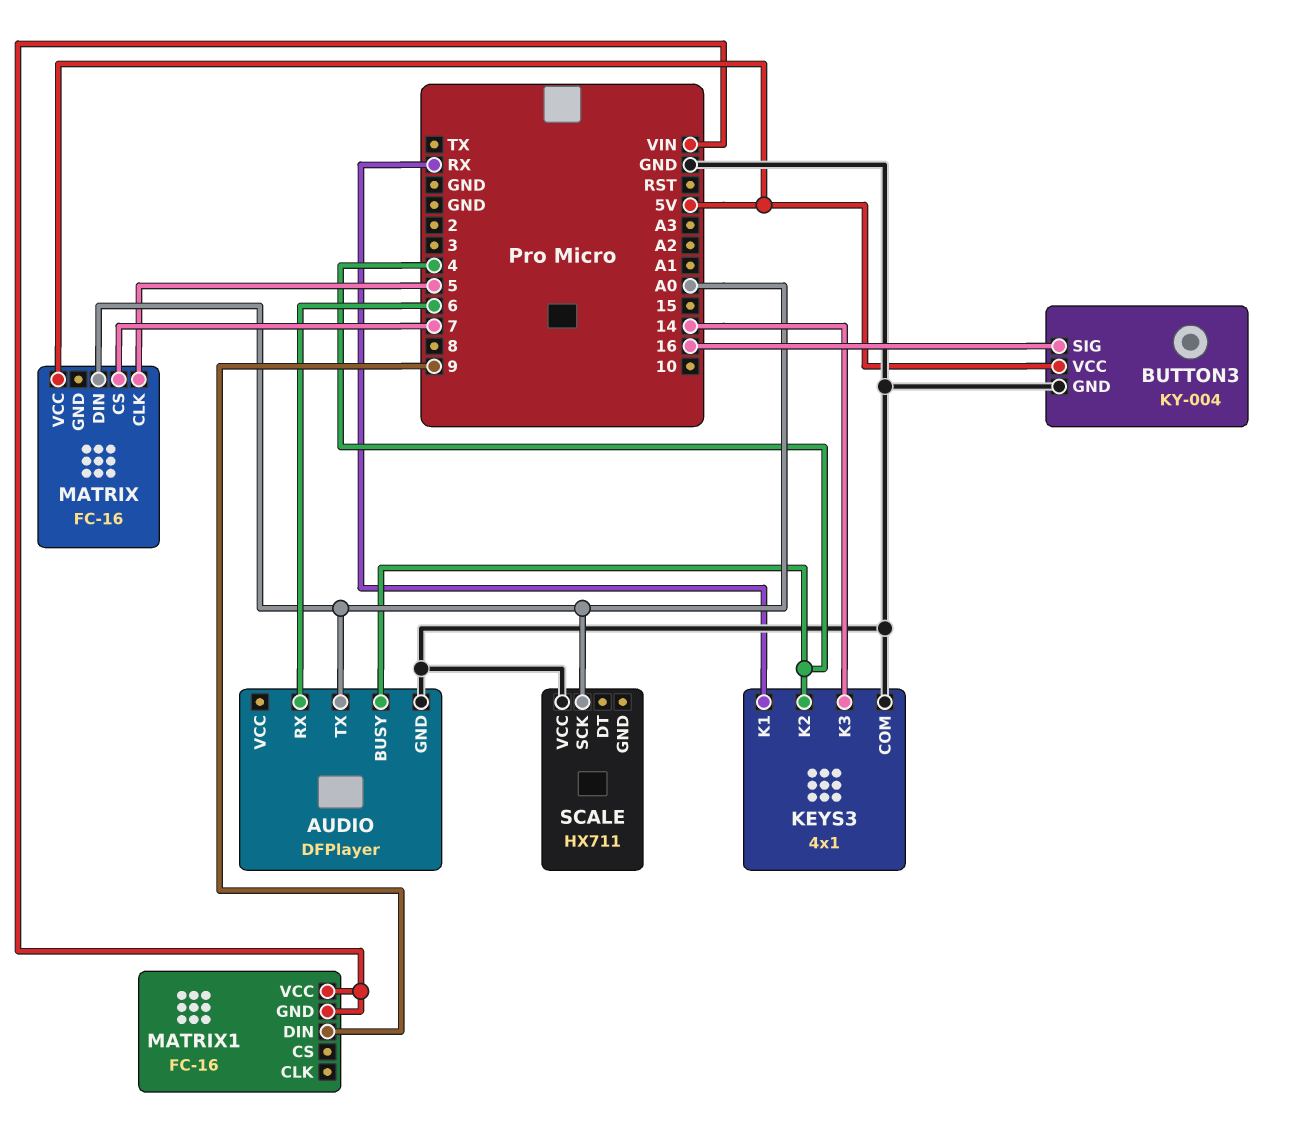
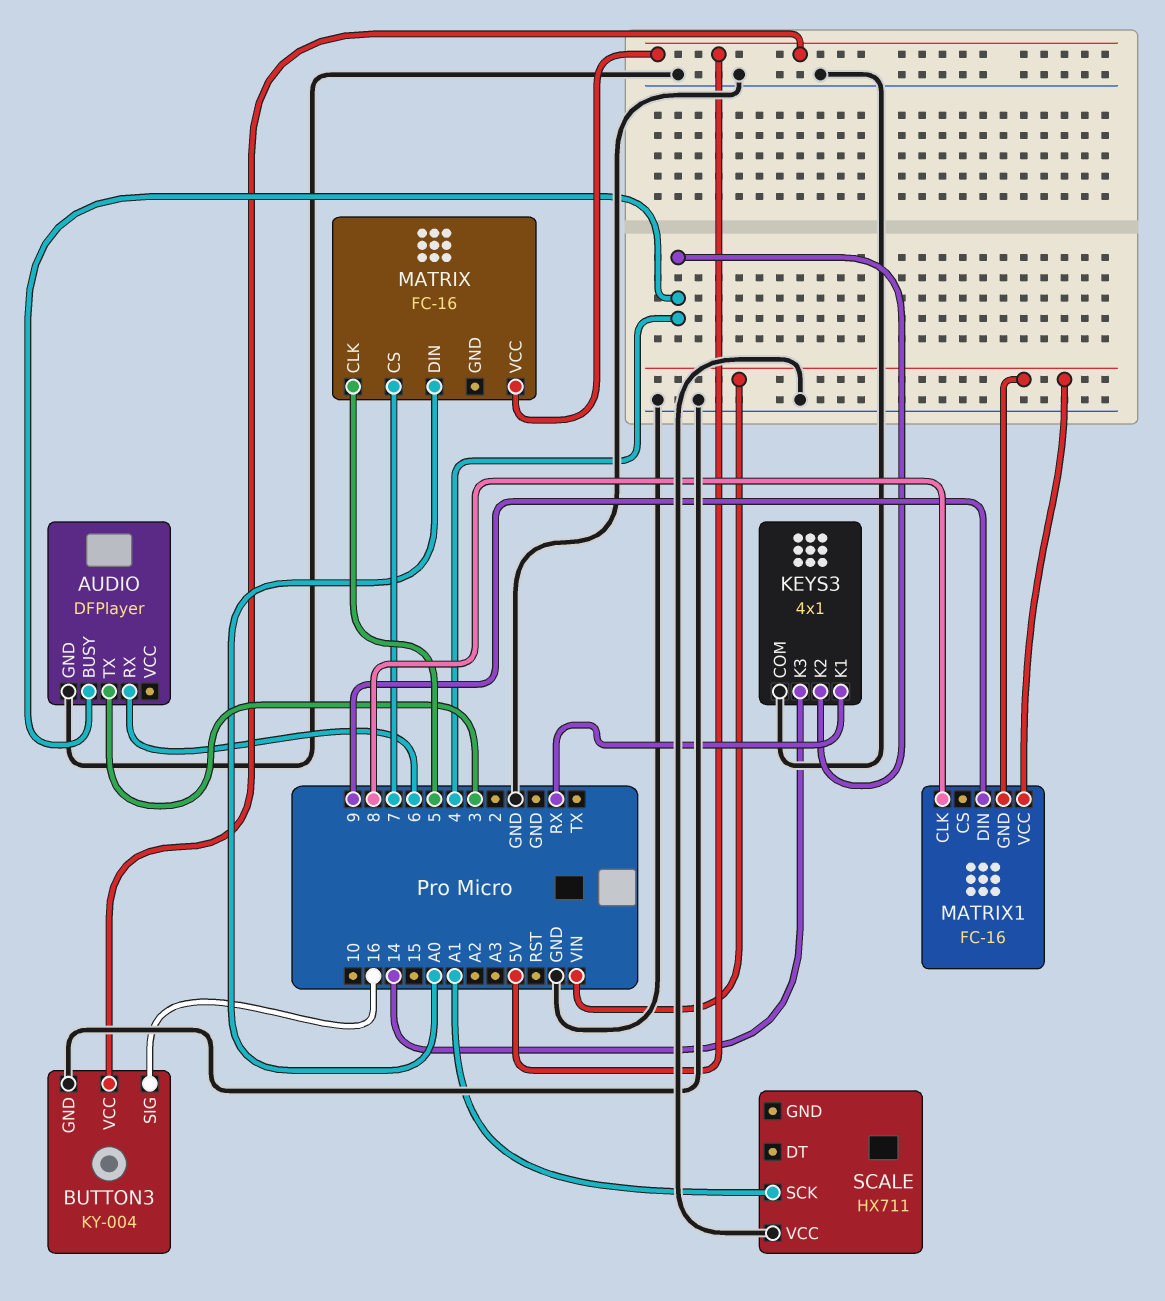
AUDIO pin TX: A0 -> 3
MATRIX1 pin CLK: none -> 8
SCALE pin SCK: A0 -> A1

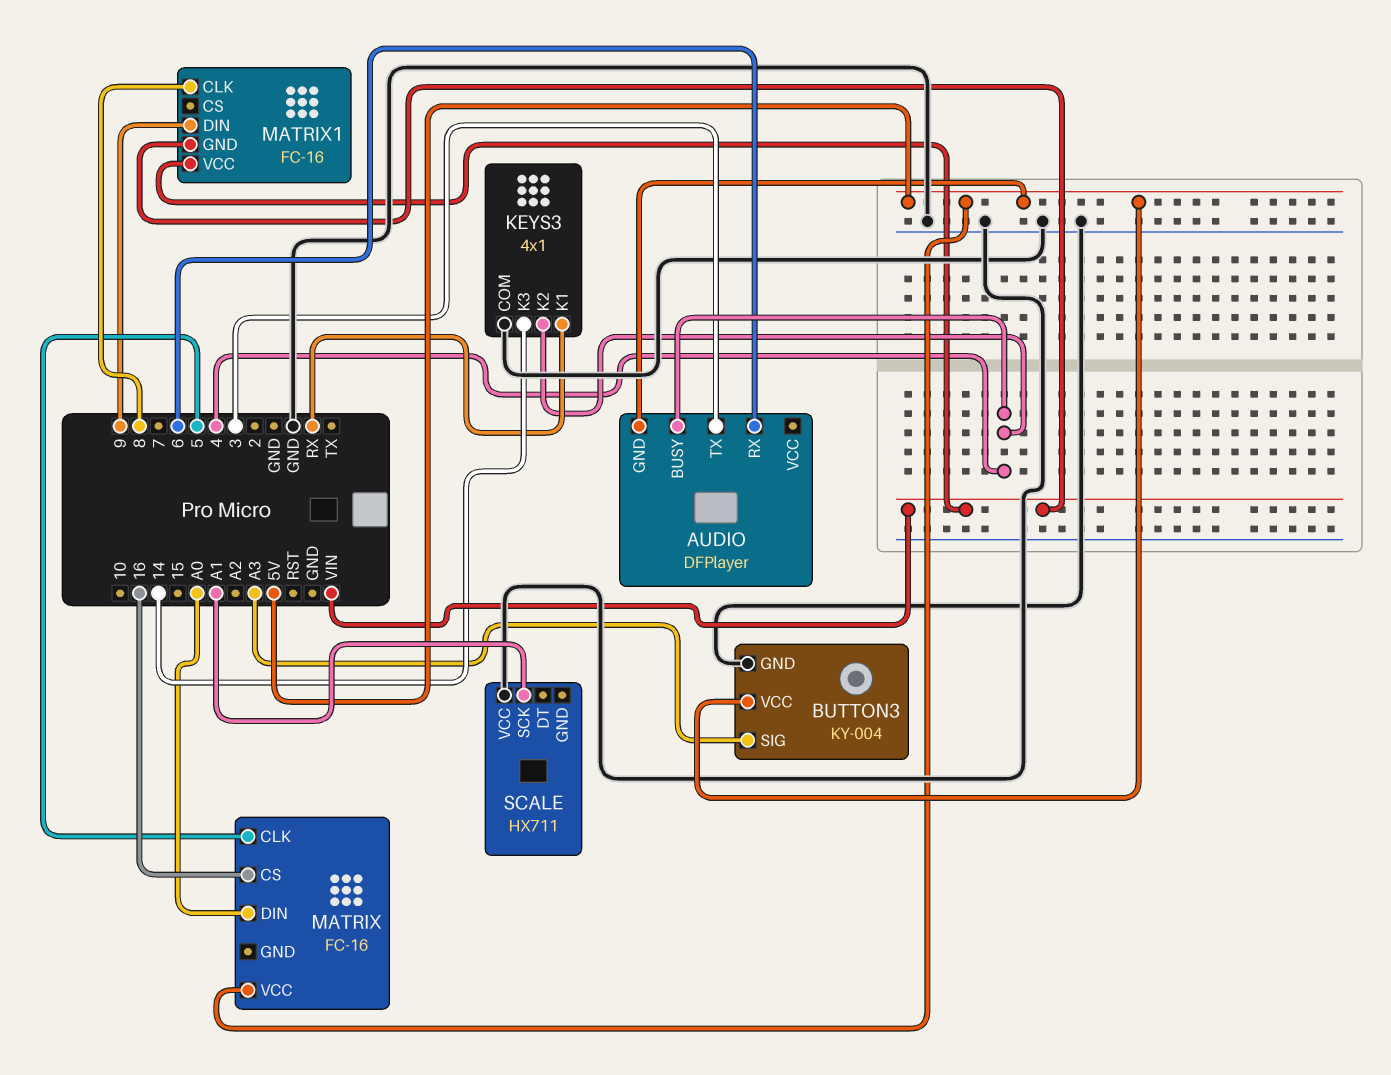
AUDIO pin GND: GND -> 5V
BUTTON3 pin SIG: 16 -> A3
MATRIX pin CS: 7 -> 16

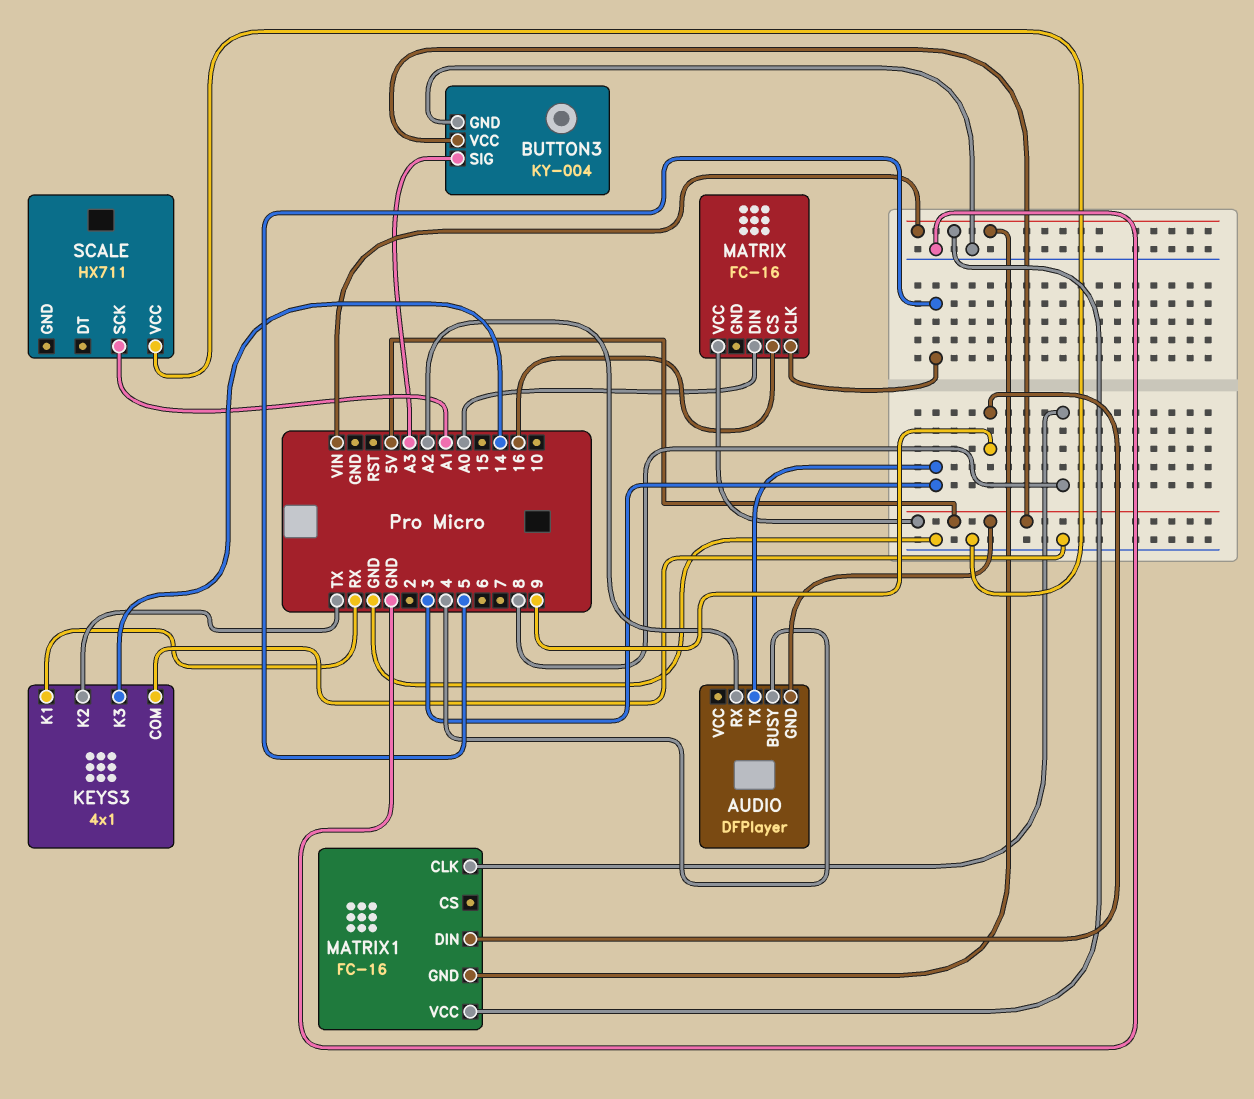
AUDIO pin RX: 6 -> A2
KEYS3 pin K2: 4 -> TX

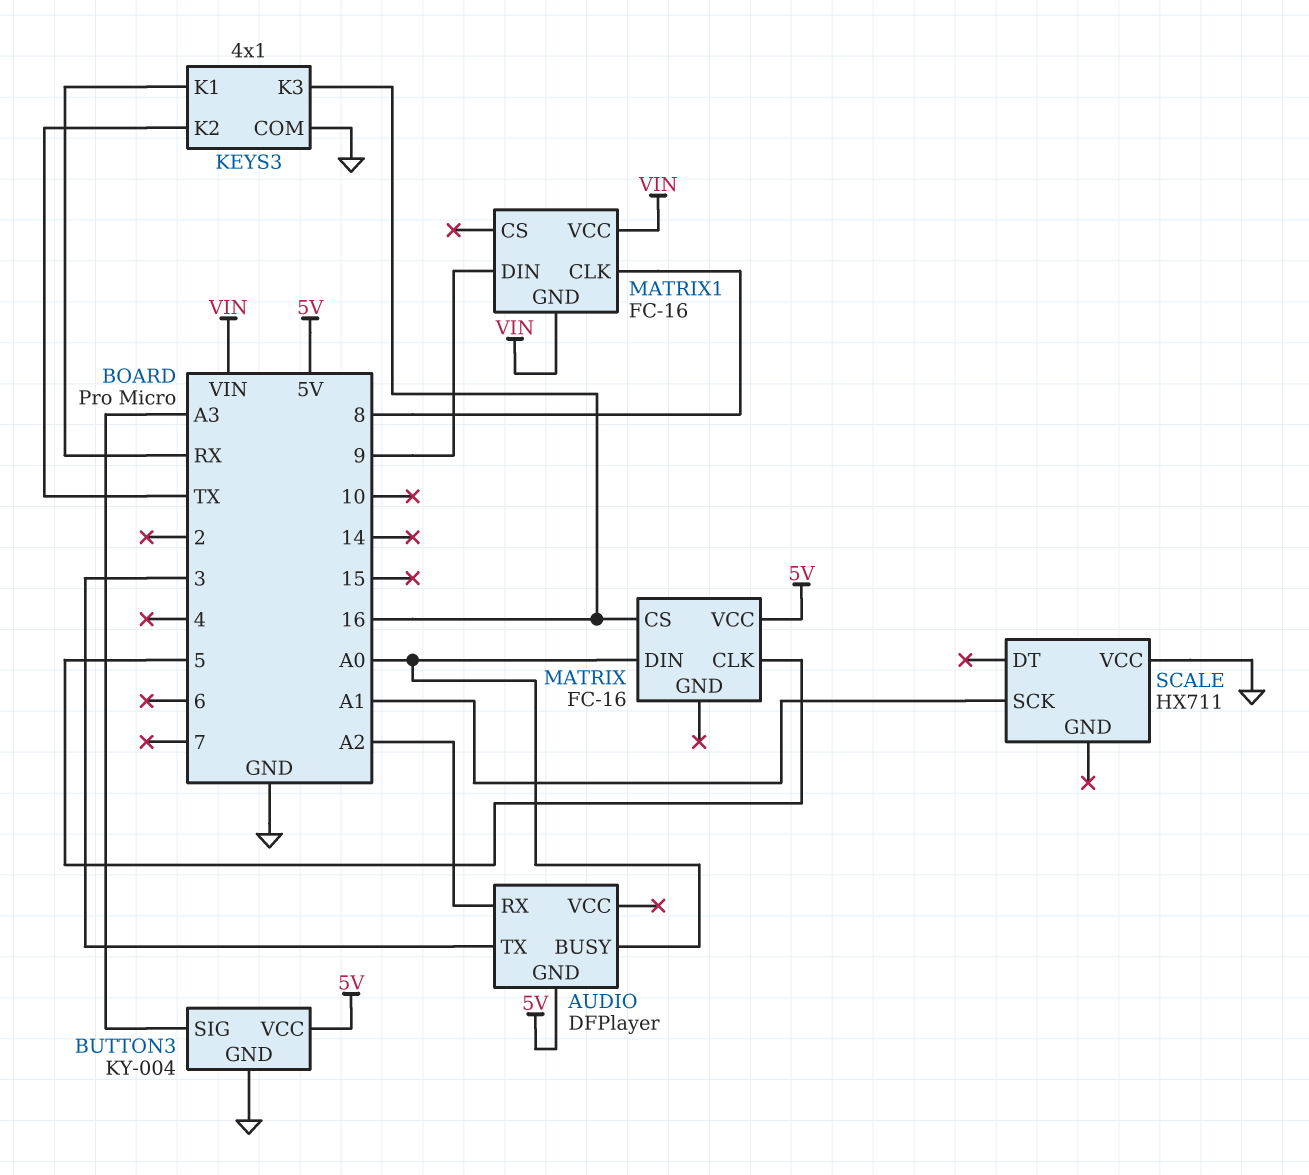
AUDIO pin BUSY: 4 -> A0
KEYS3 pin K3: 14 -> 16

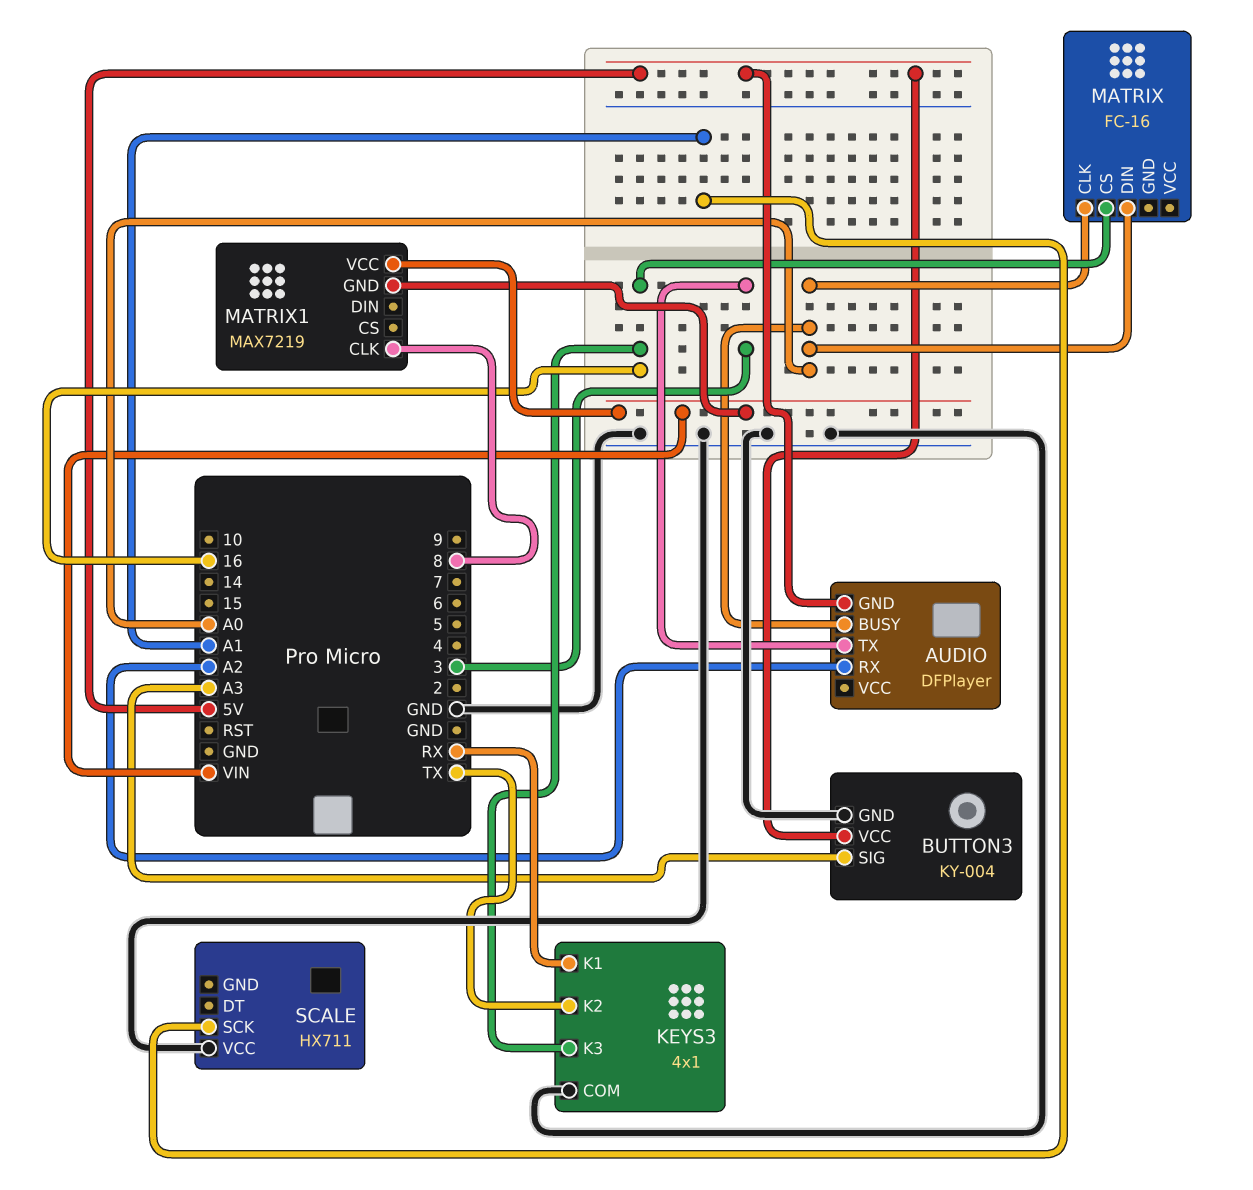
MATRIX pin CLK: 5 -> A0
MATRIX pin VCC: 5V -> none
MATRIX1: FC-16 -> MAX7219
MATRIX1 pin DIN: 9 -> none

